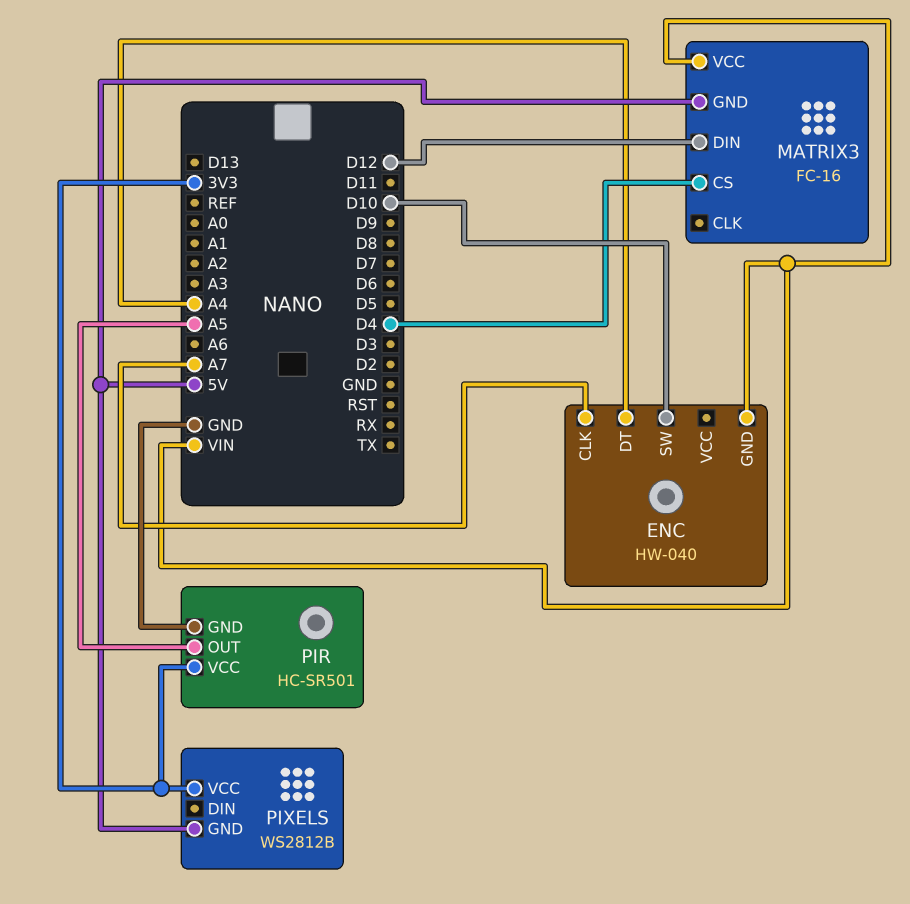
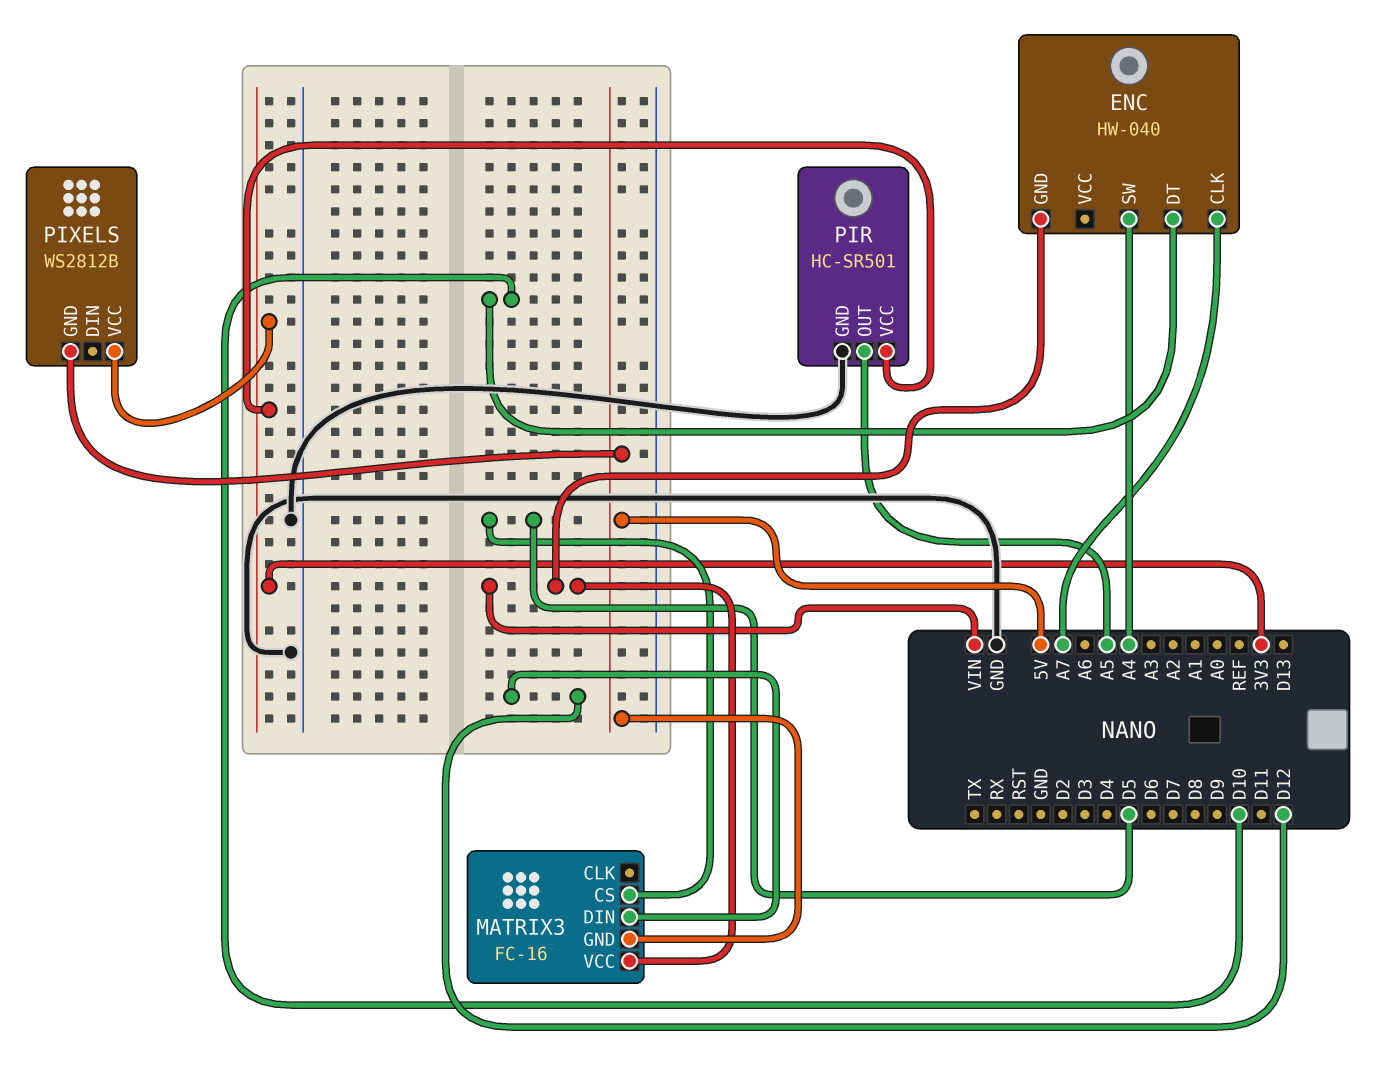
ENC pin DT: A4 -> D10
ENC pin SW: D10 -> A4
MATRIX3 pin CS: D4 -> D5

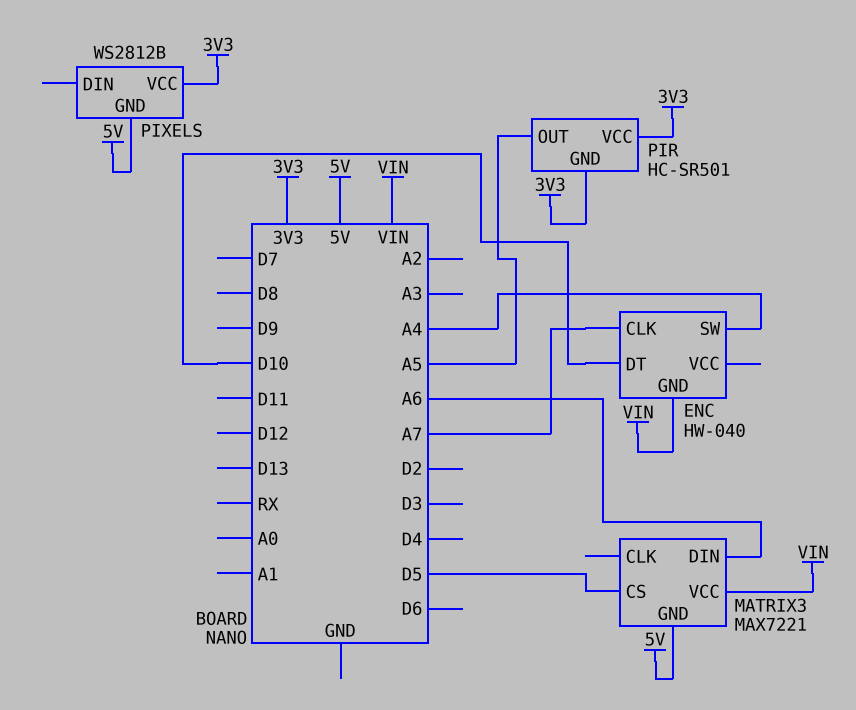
MATRIX3: FC-16 -> MAX7221
MATRIX3 pin DIN: D12 -> A6
PIR pin GND: GND -> 3V3

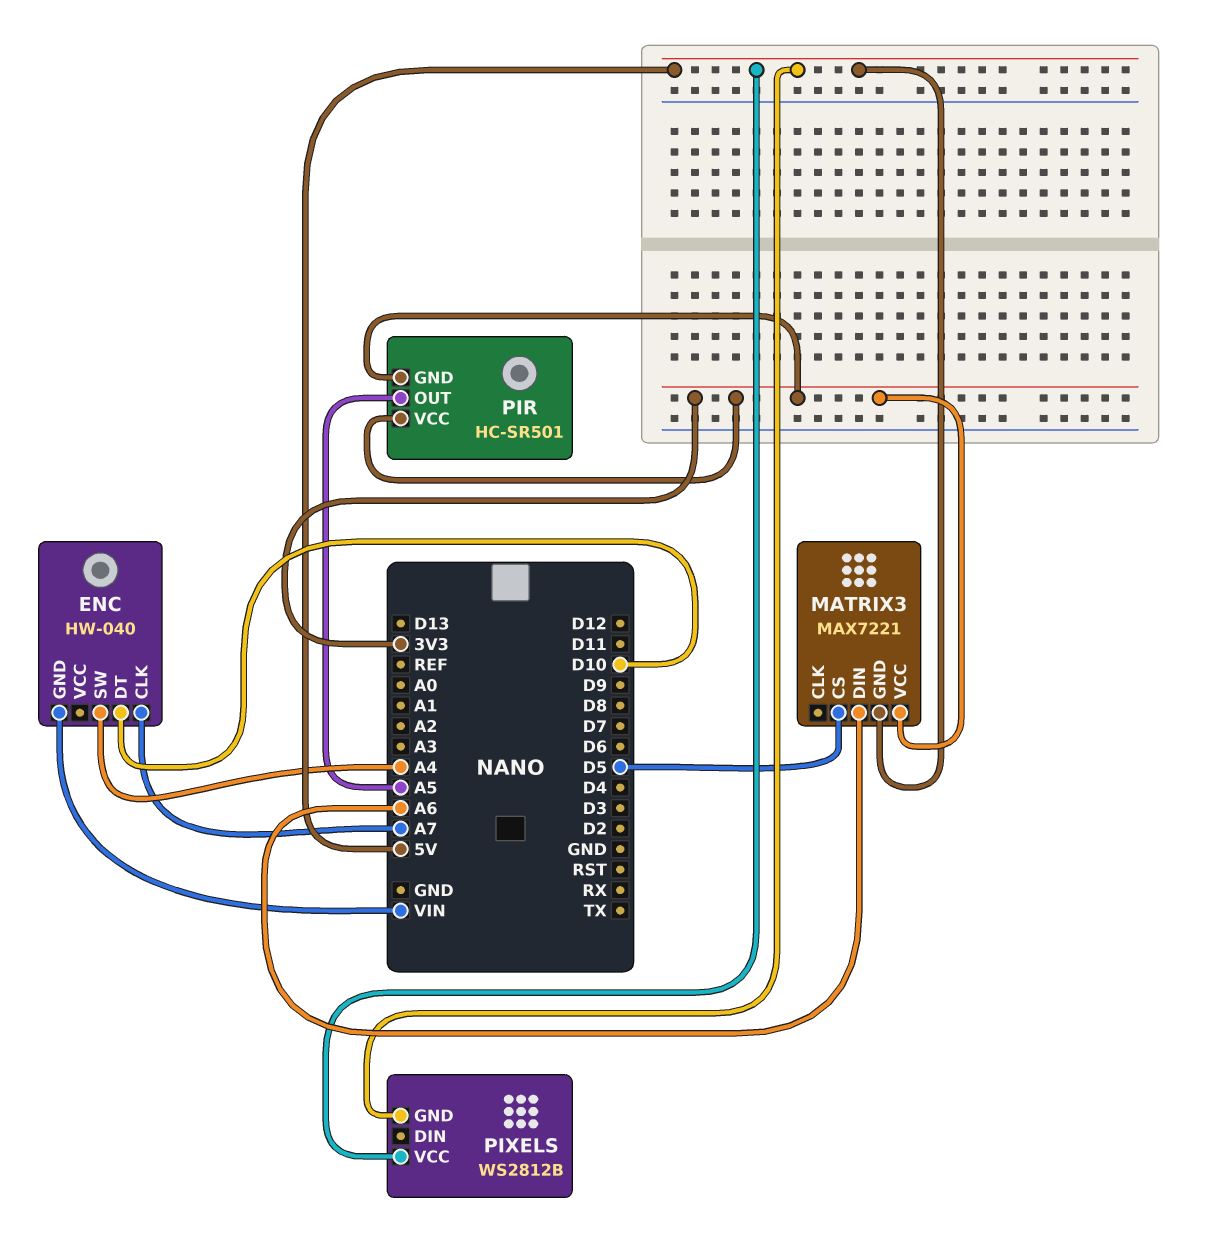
MATRIX3 pin VCC: VIN -> 3V3
PIXELS pin VCC: 3V3 -> 5V

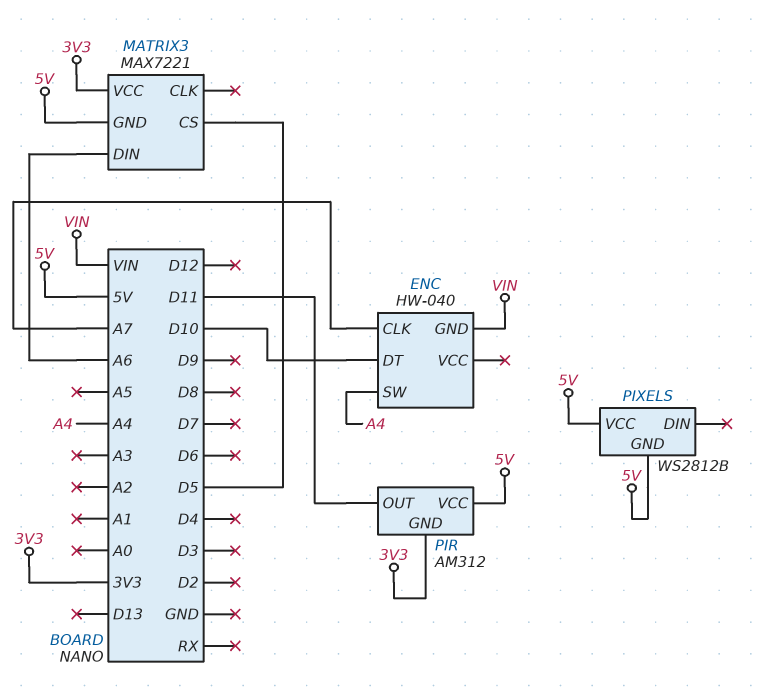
PIR: HC-SR501 -> AM312
PIR pin OUT: A5 -> D11
PIR pin VCC: 3V3 -> 5V

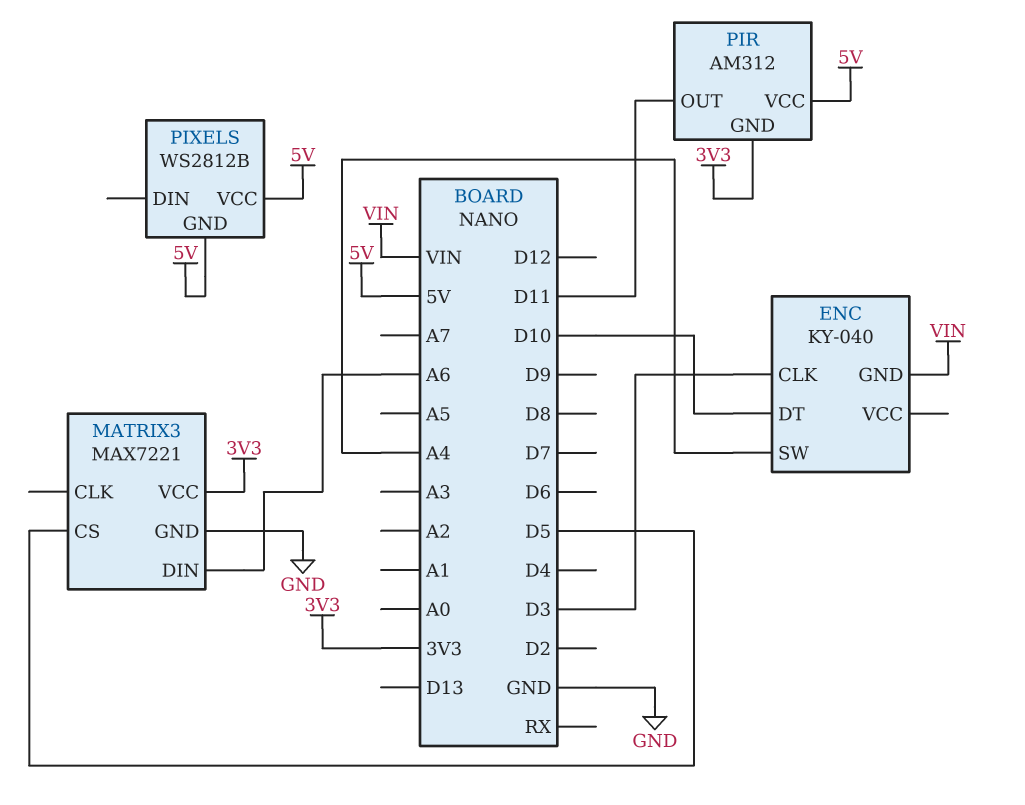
ENC: HW-040 -> KY-040
ENC pin CLK: A7 -> D3
MATRIX3 pin GND: 5V -> GND

